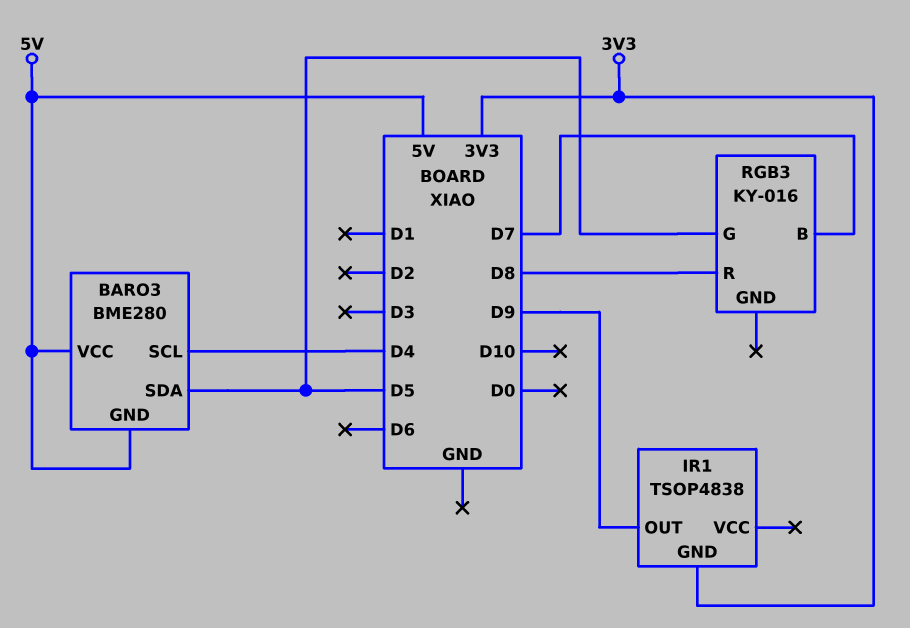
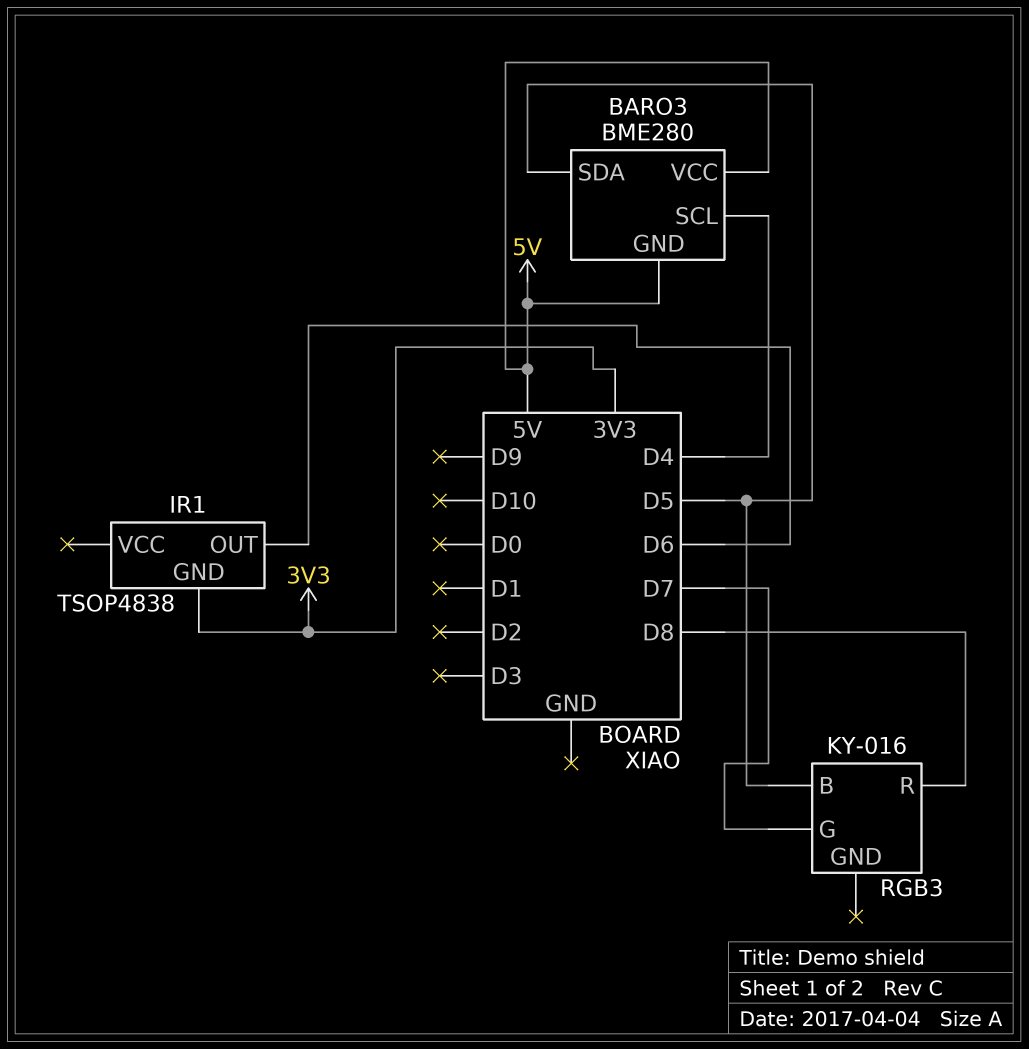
IR1 pin OUT: D9 -> D6
RGB3 pin B: D7 -> D5
RGB3 pin G: D5 -> D7

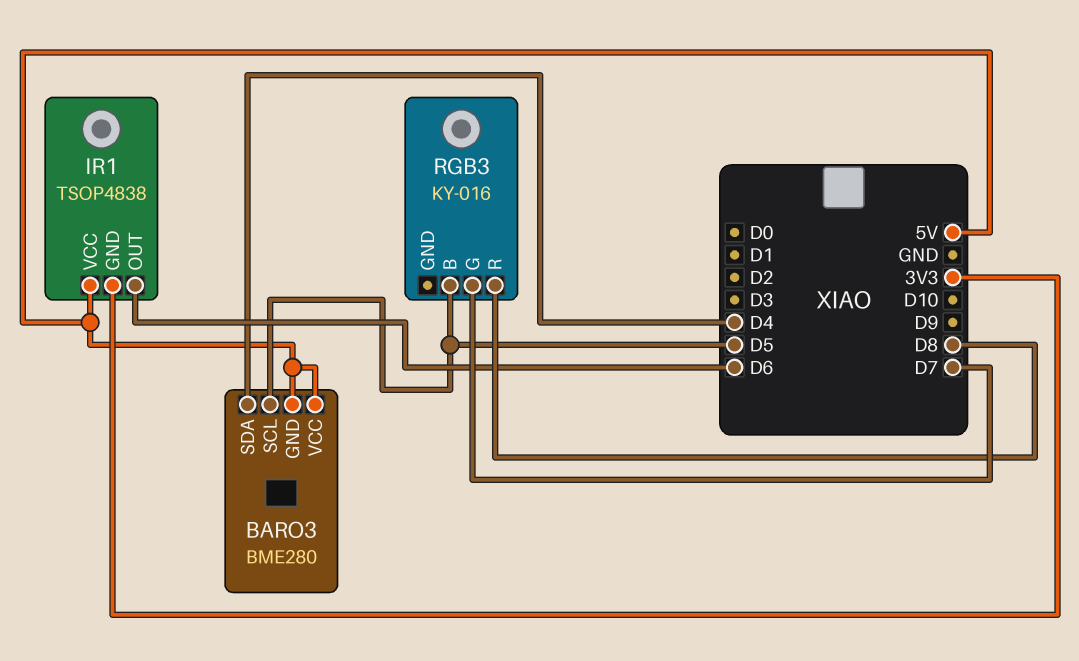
BARO3 pin SCL: D4 -> D5
BARO3 pin SDA: D5 -> D4
IR1 pin VCC: none -> 5V

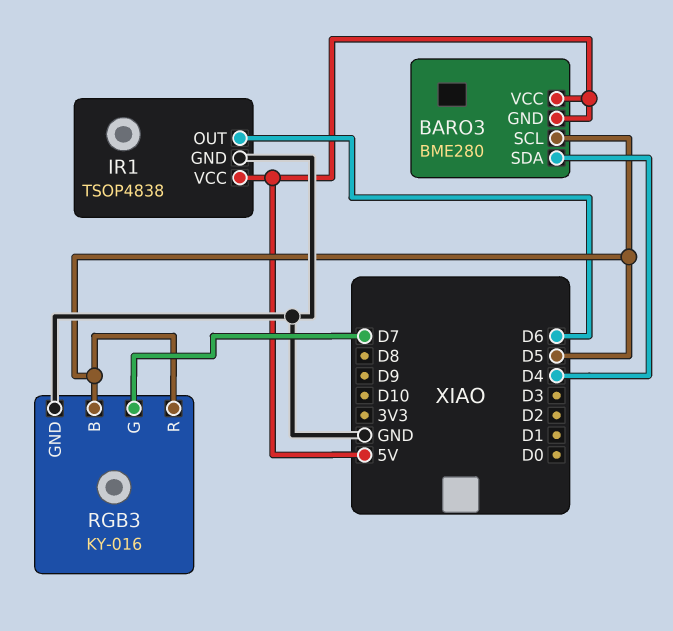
IR1 pin GND: 3V3 -> GND
RGB3 pin GND: none -> GND
RGB3 pin R: D8 -> D5

